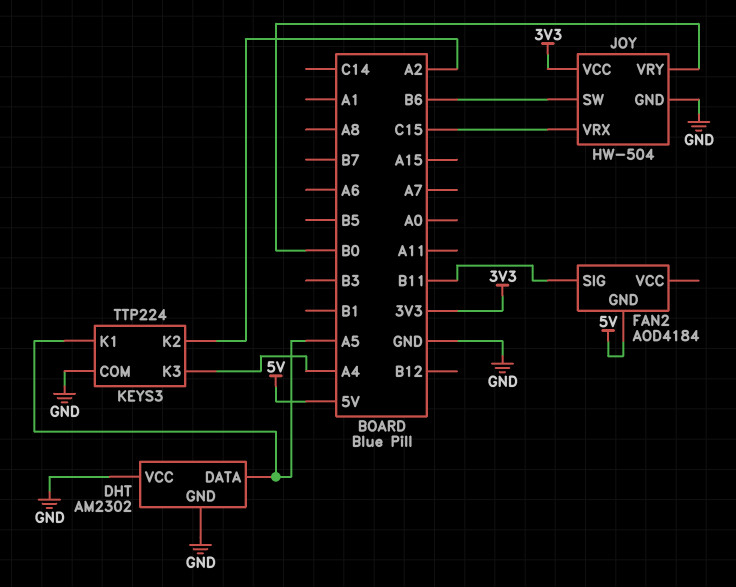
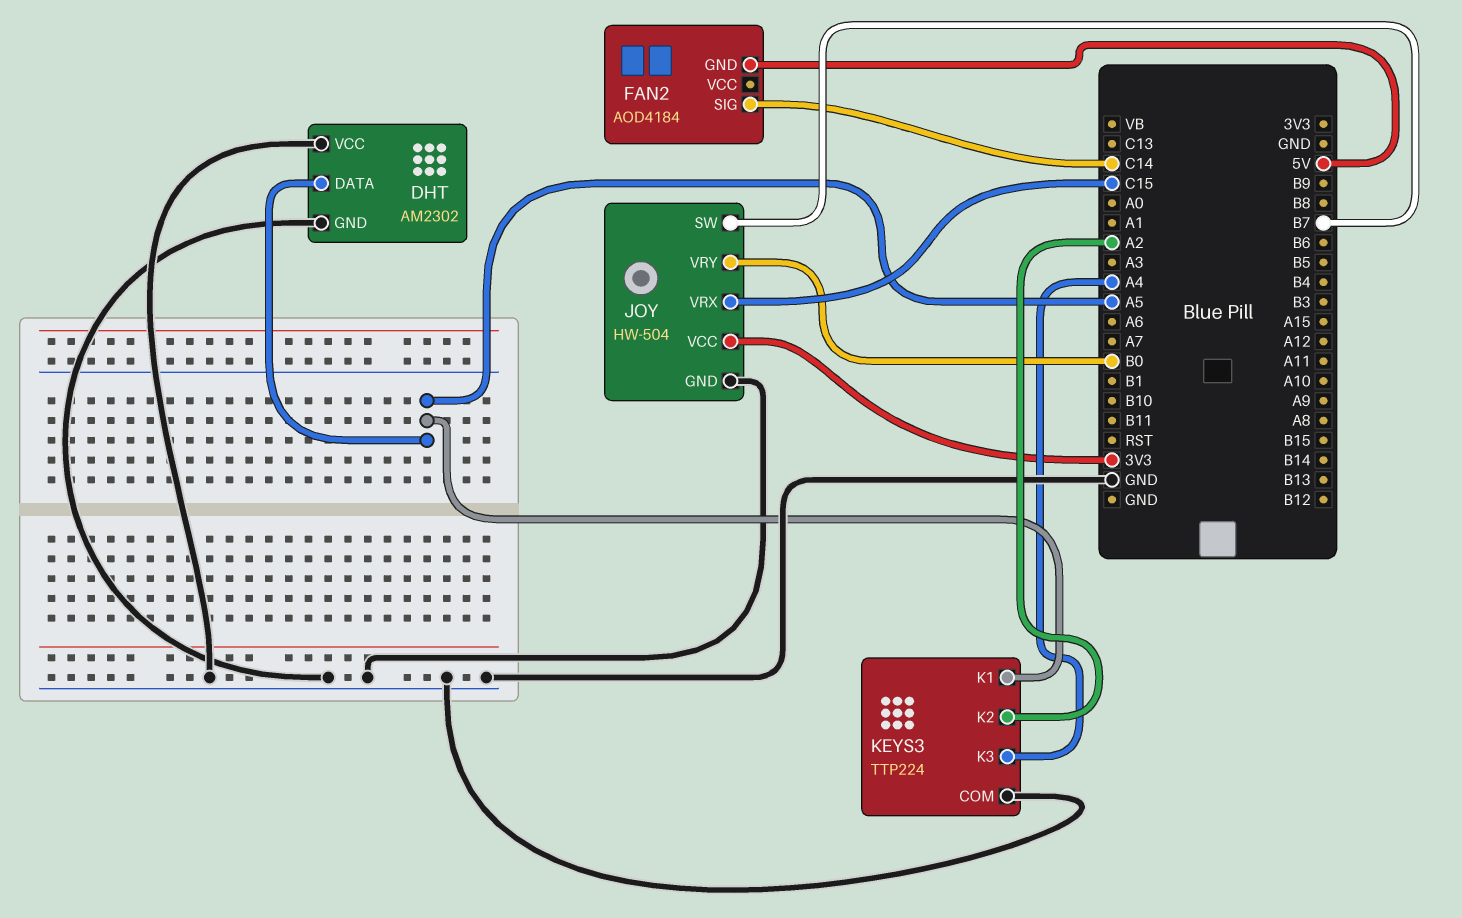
FAN2 pin SIG: B11 -> C14
JOY pin SW: B6 -> B7

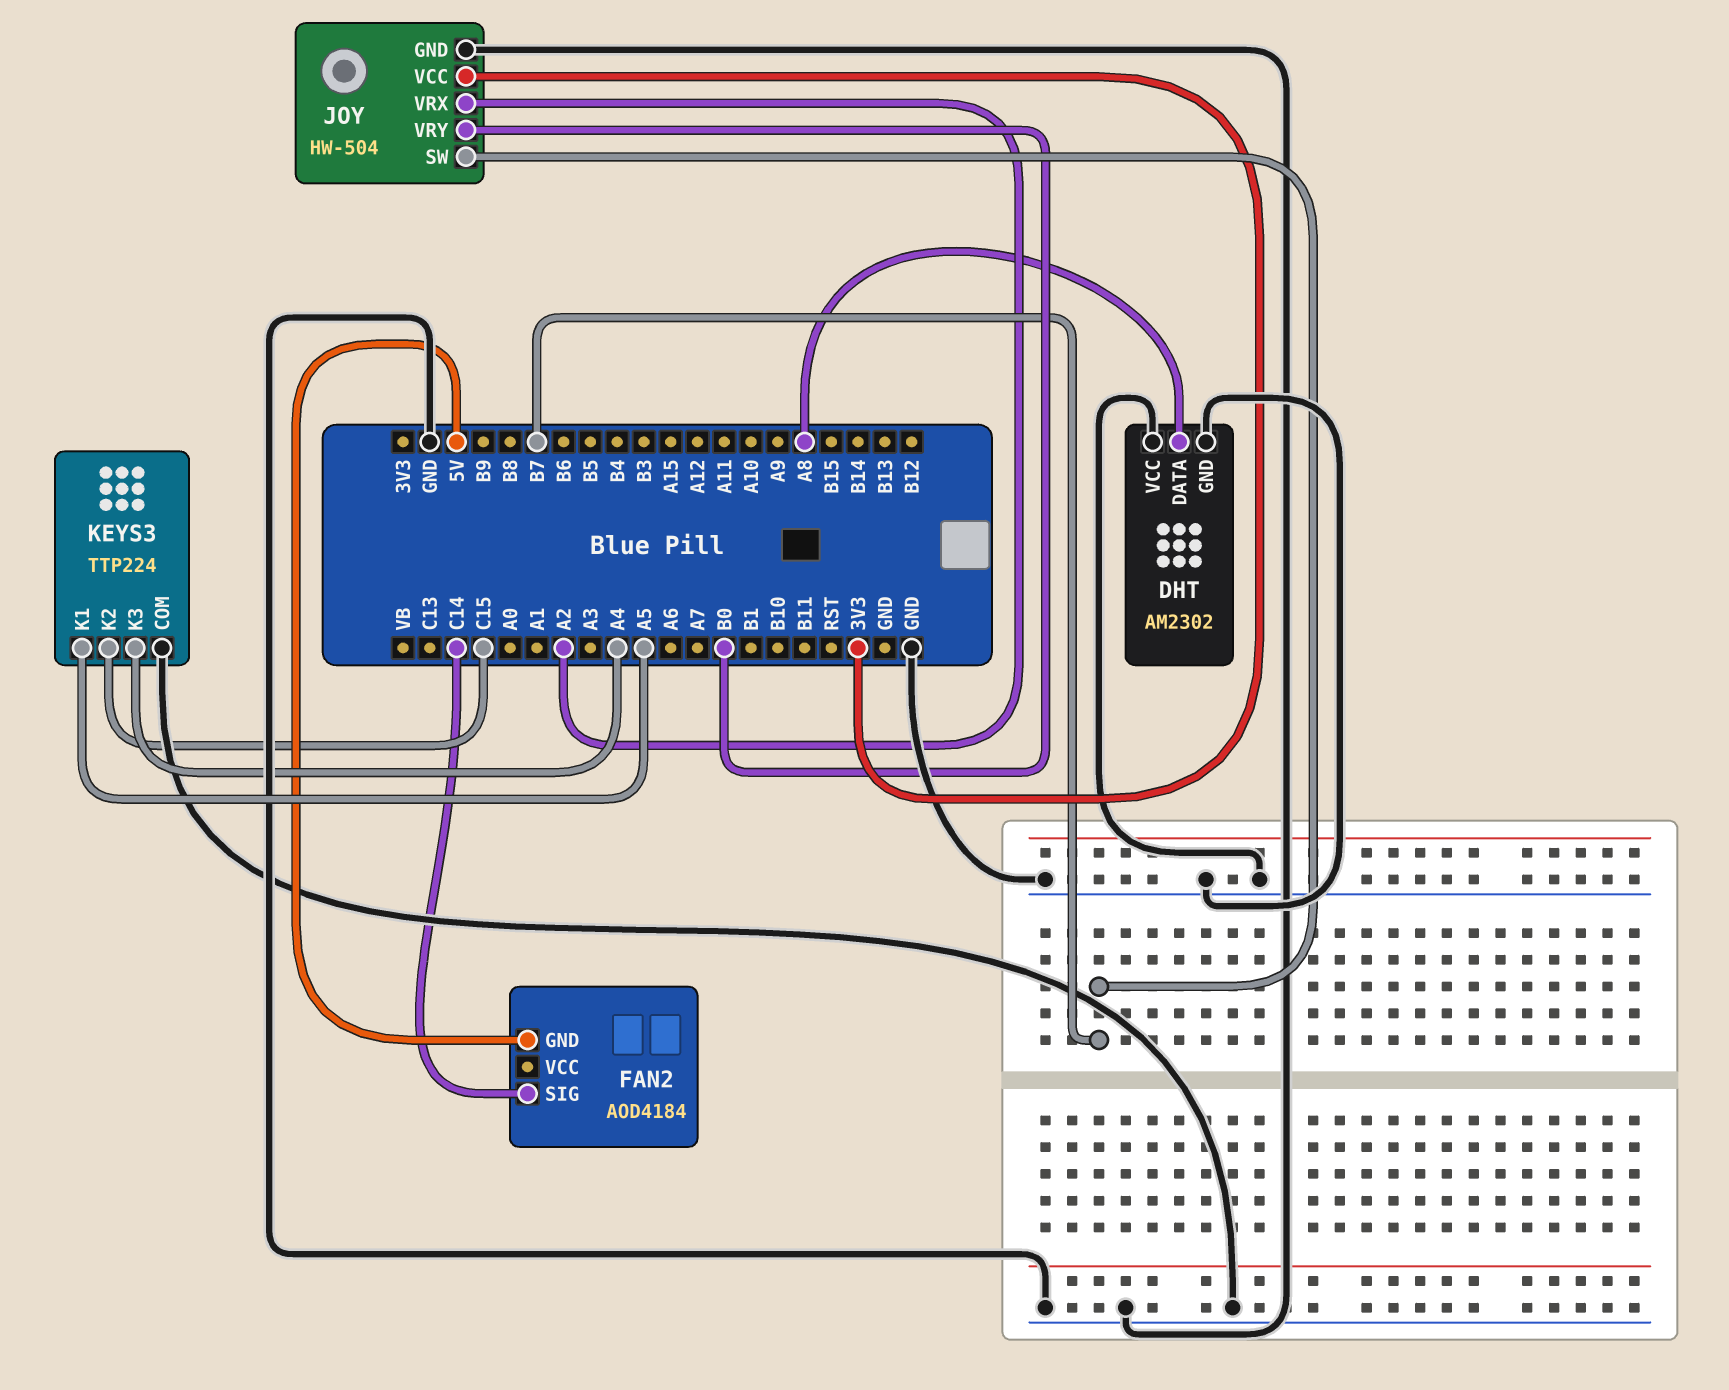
DHT pin DATA: A5 -> A8
JOY pin VRX: C15 -> A2
KEYS3 pin K2: A2 -> C15

